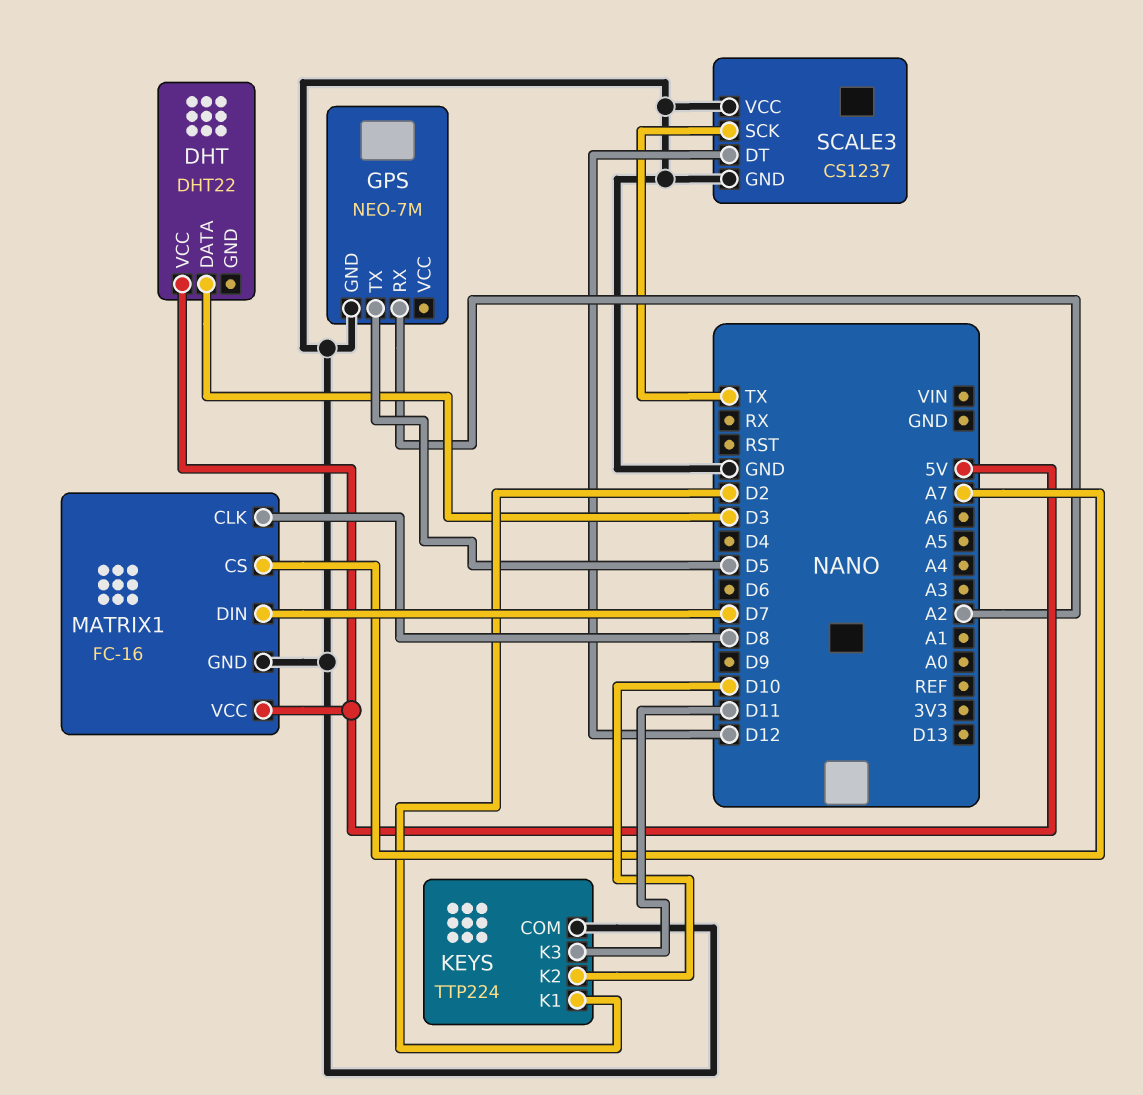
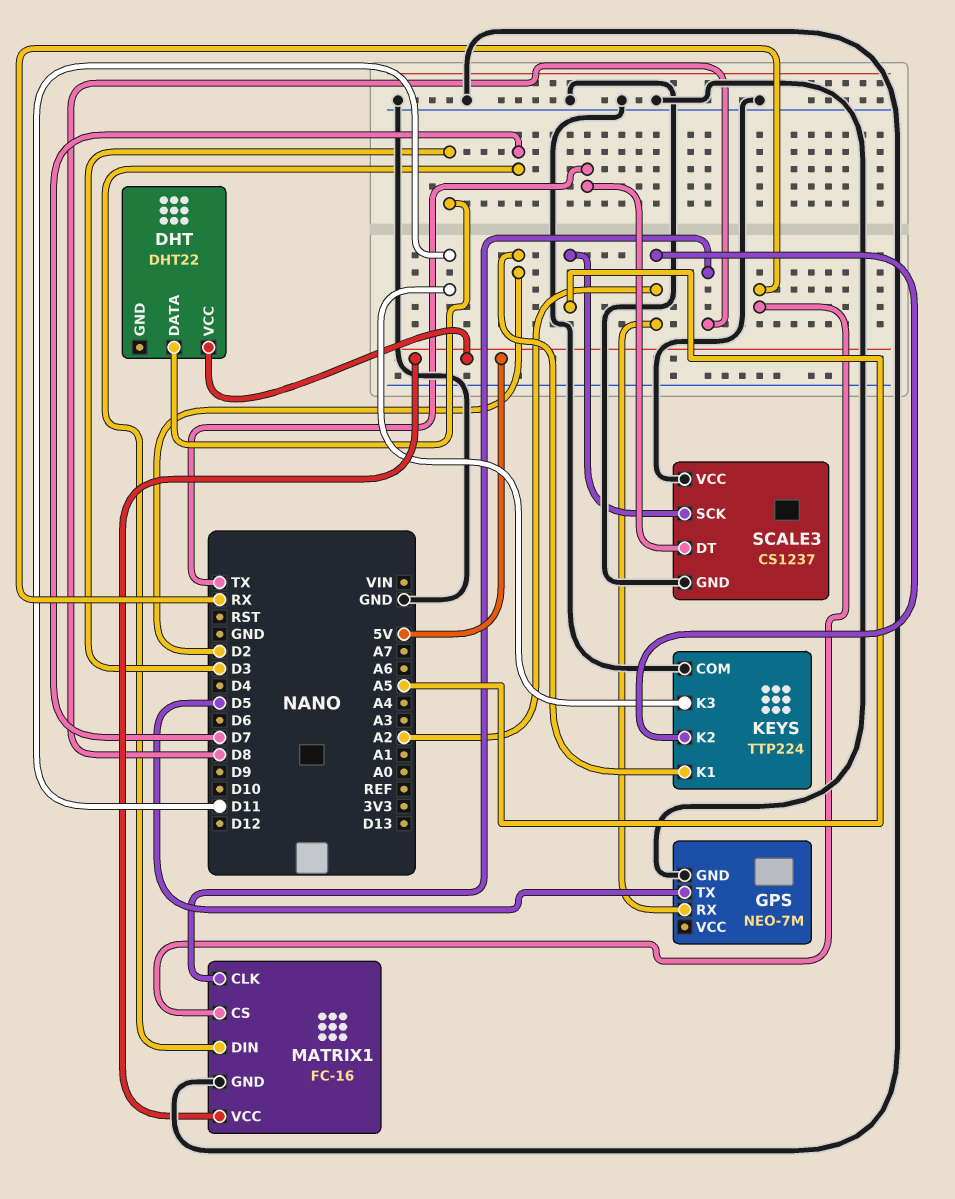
KEYS pin K2: D10 -> A2
MATRIX1 pin CS: A7 -> RX
SCALE3 pin DT: D12 -> TX
SCALE3 pin SCK: TX -> A5

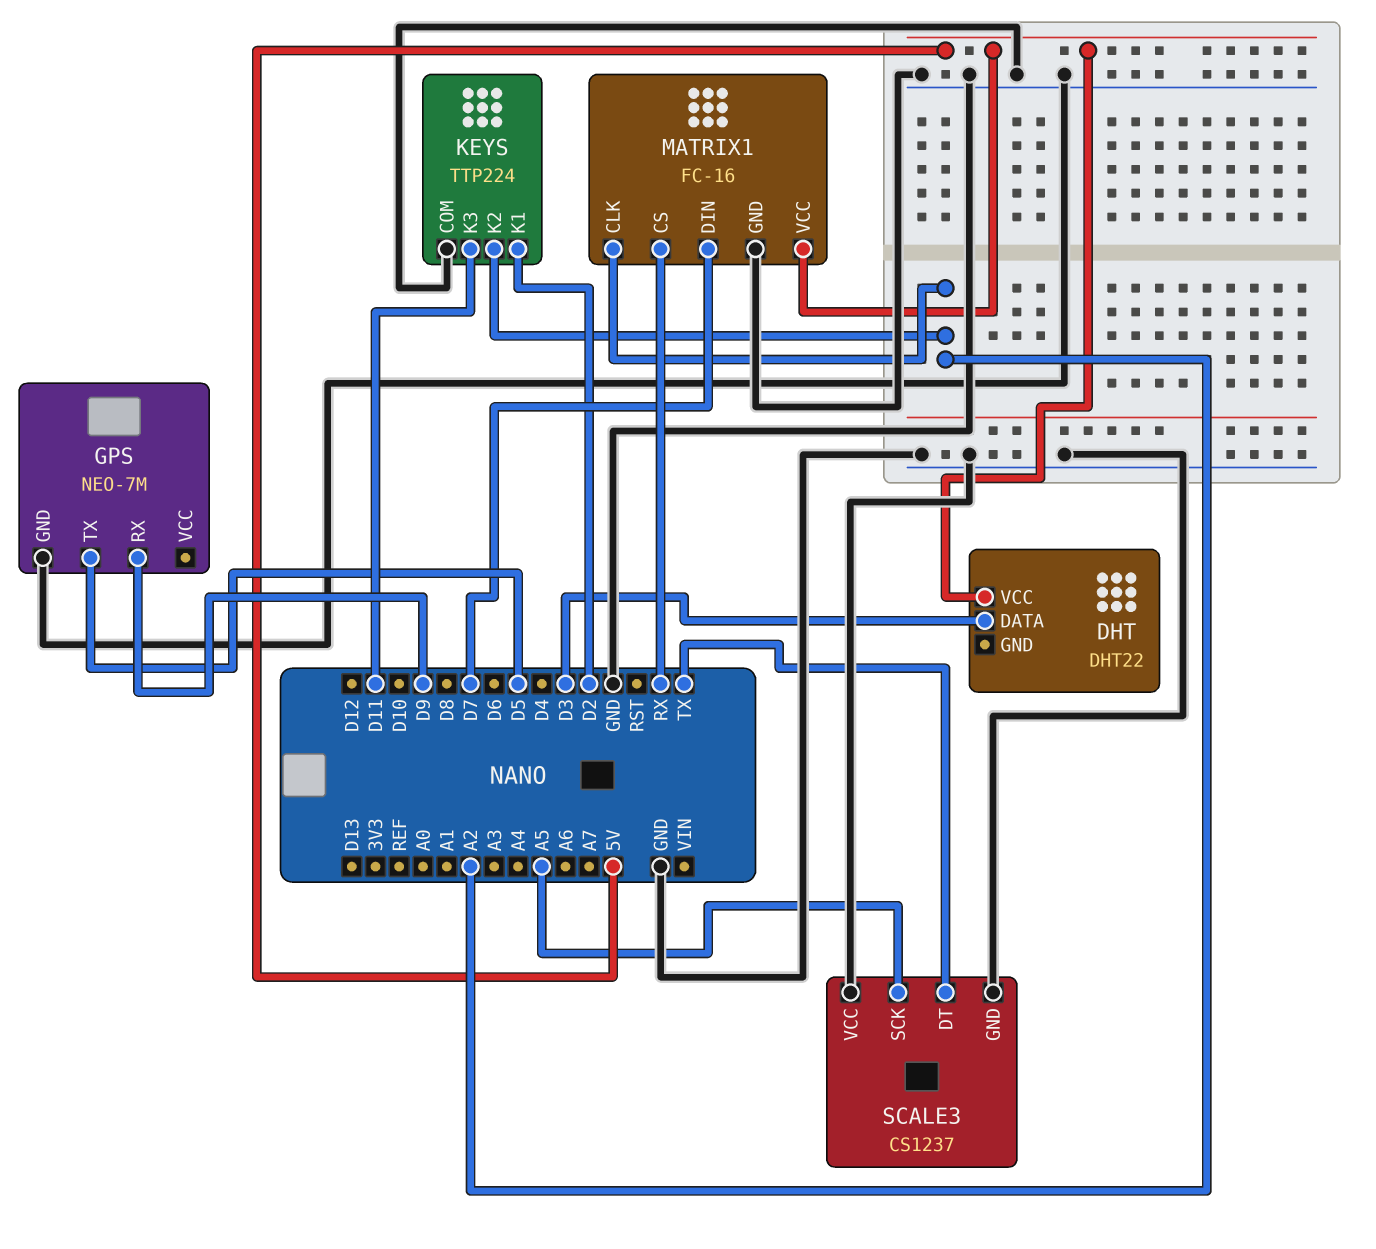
GPS pin RX: A2 -> D9
MATRIX1 pin CLK: D8 -> A2

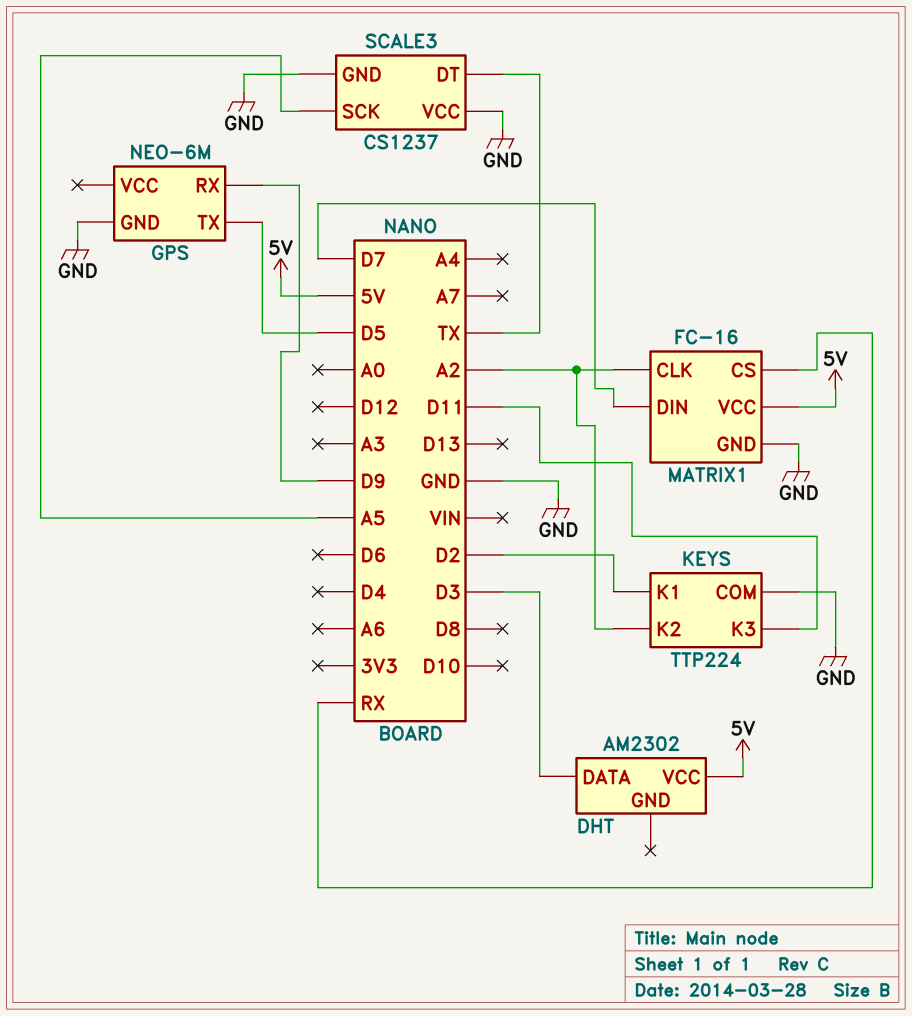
DHT: DHT22 -> AM2302
GPS: NEO-7M -> NEO-6M

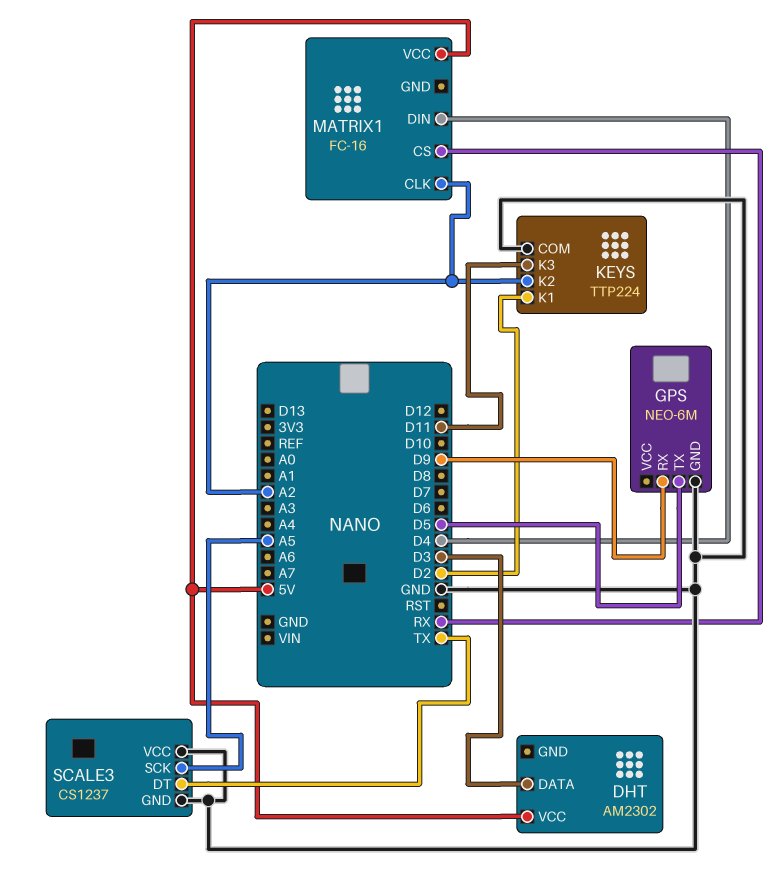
MATRIX1 pin DIN: D7 -> D4
MATRIX1 pin GND: GND -> none

